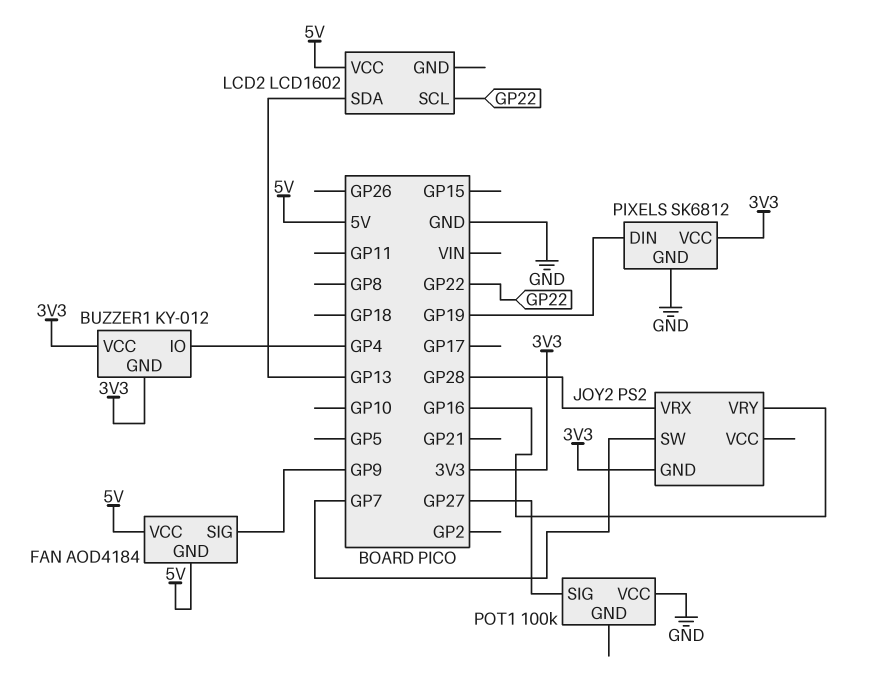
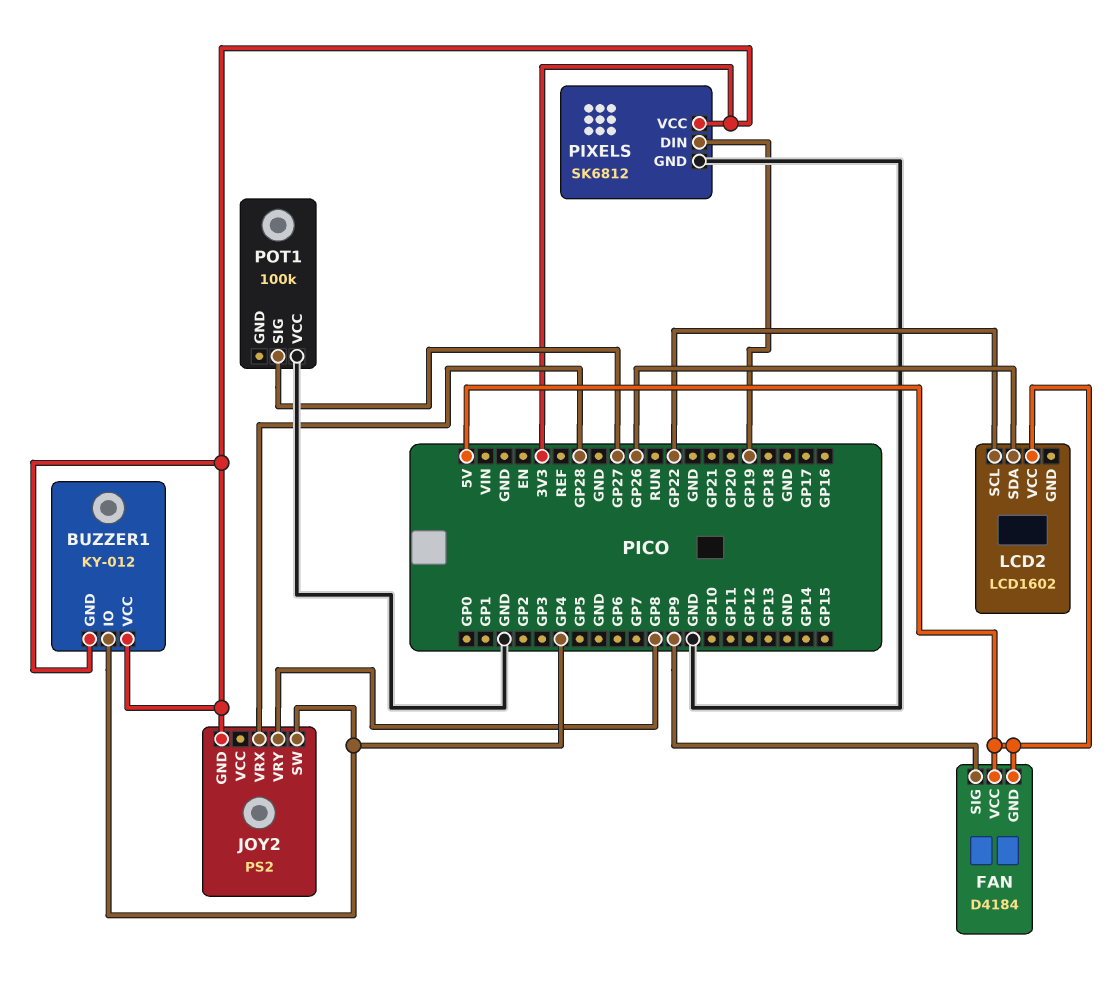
FAN: AOD4184 -> D4184
JOY2 pin SW: GP7 -> GP4
JOY2 pin VRY: GP16 -> GP8
LCD2 pin SDA: GP13 -> GP26

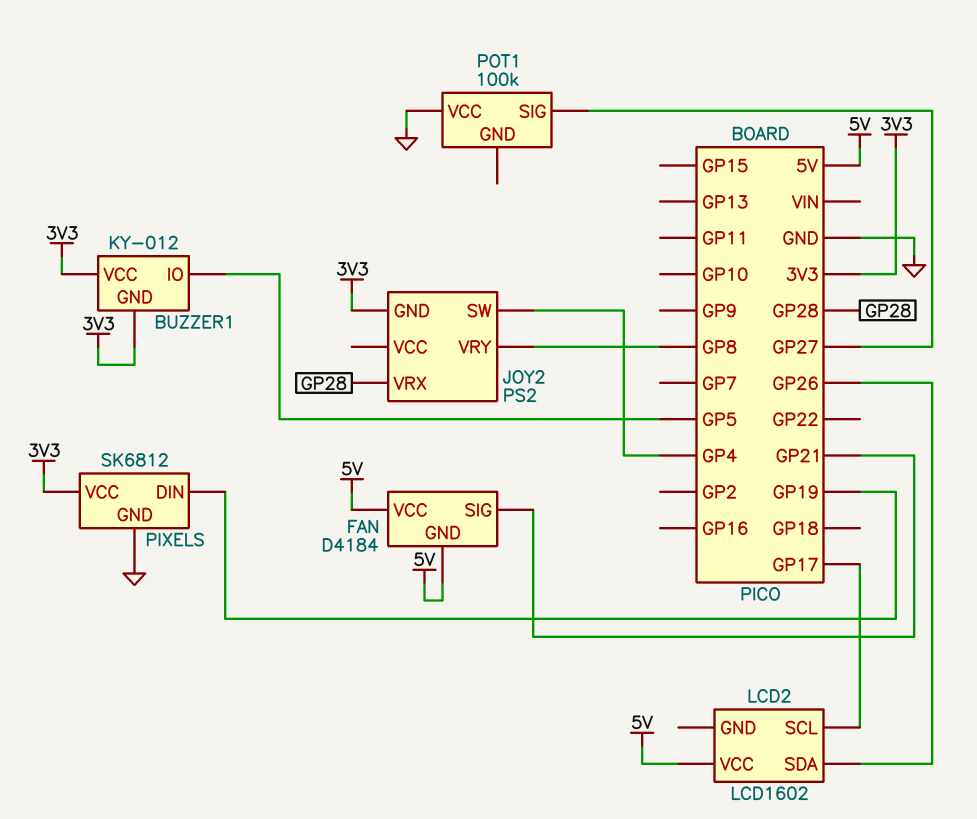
BUZZER1 pin IO: GP4 -> GP5
FAN pin SIG: GP9 -> GP21
LCD2 pin SCL: GP22 -> GP17

